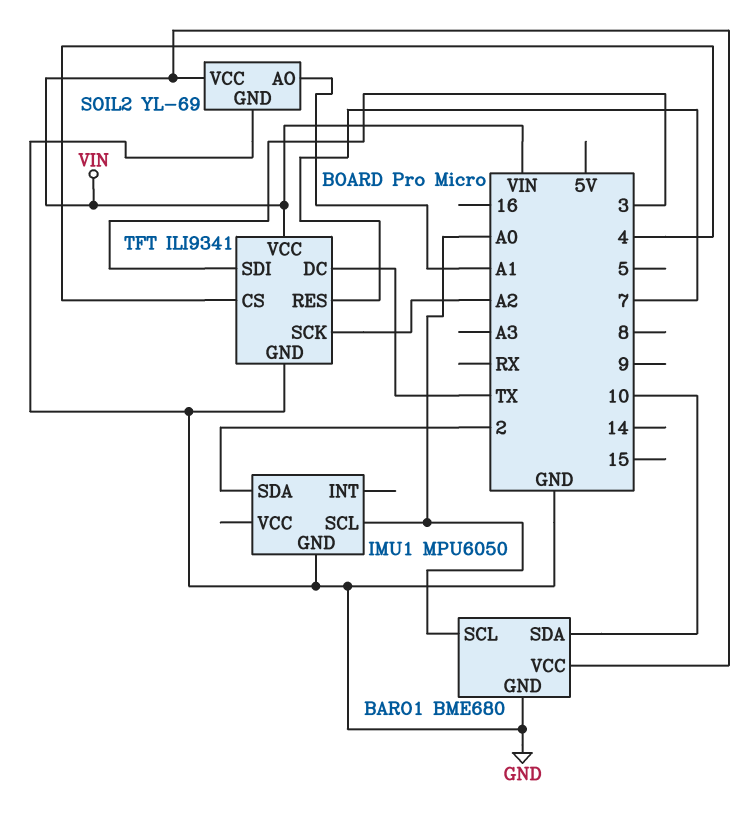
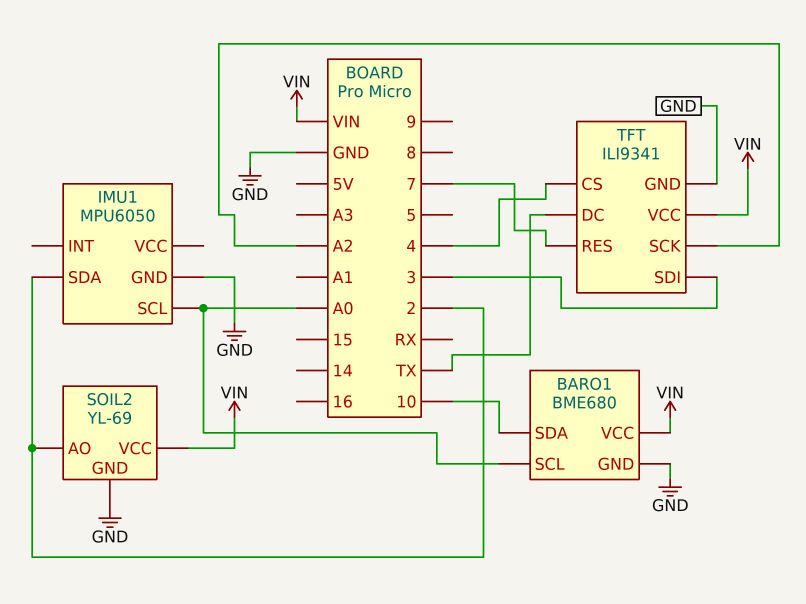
SOIL2 pin AO: A1 -> 2

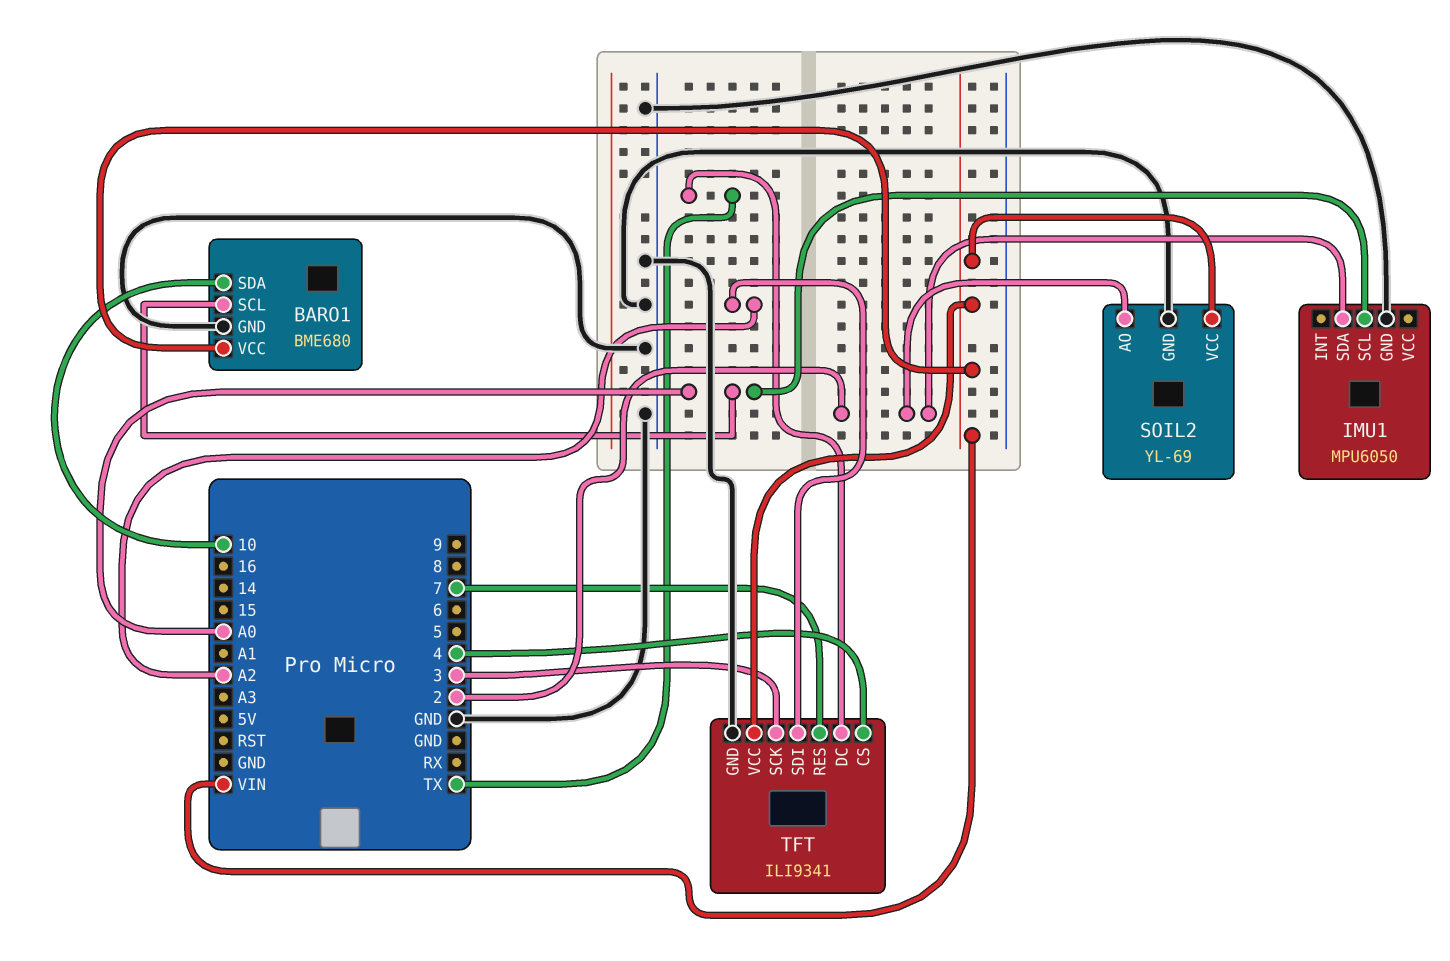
TFT pin SCK: A2 -> 3
TFT pin SDI: 3 -> A2

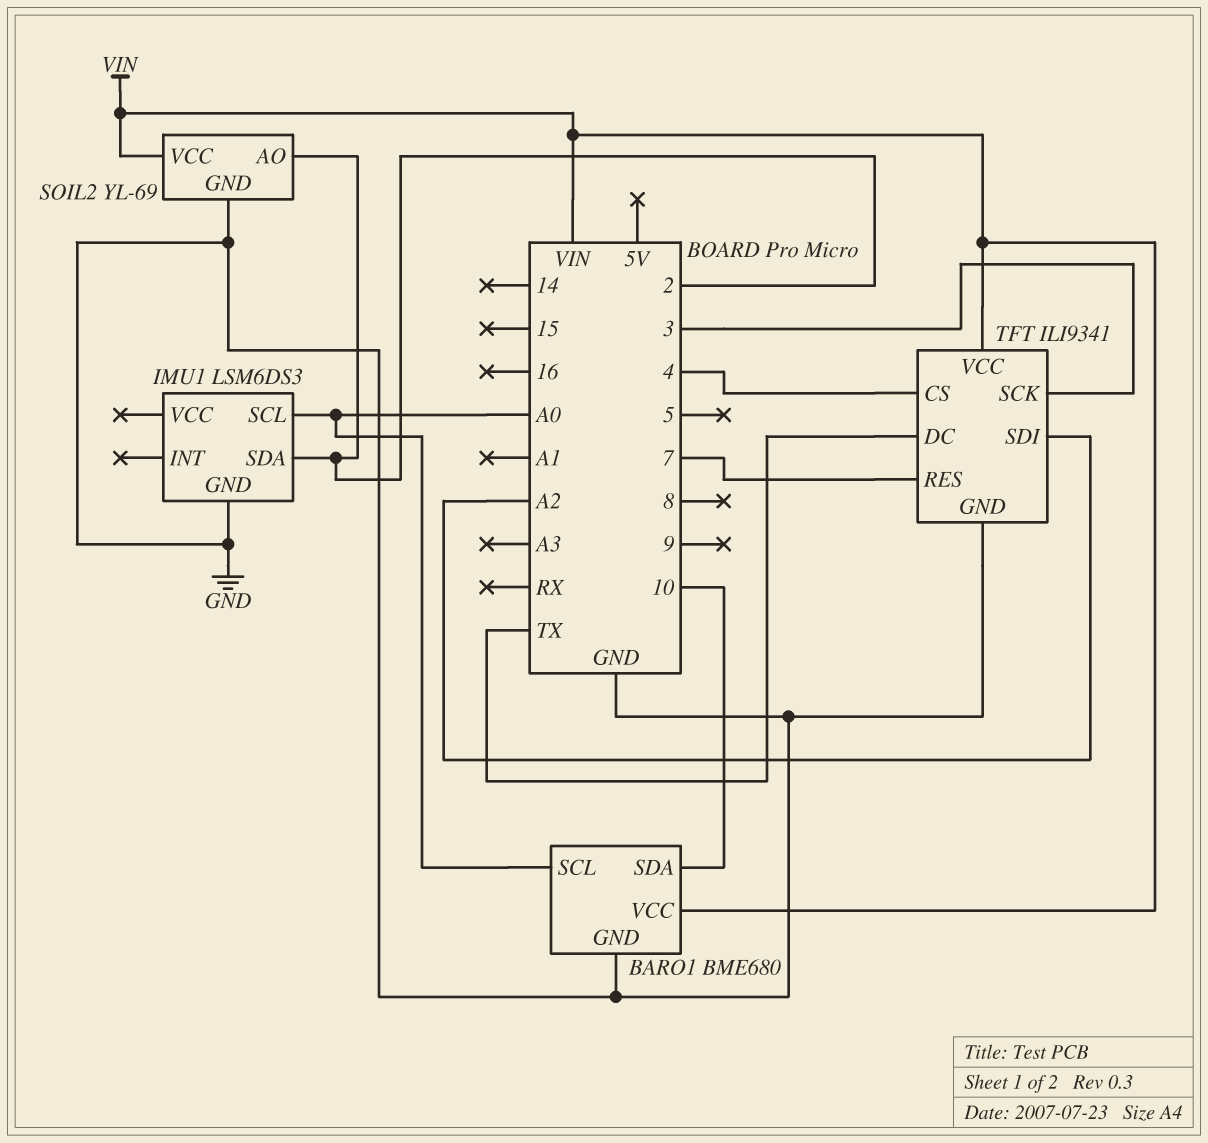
IMU1: MPU6050 -> LSM6DS3

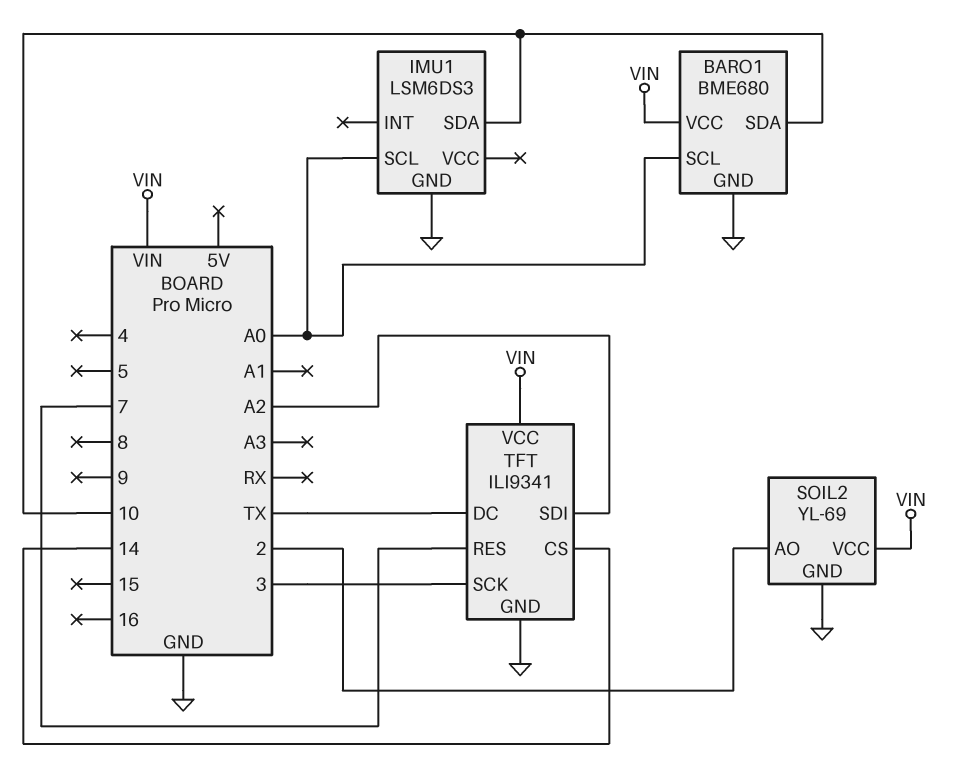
IMU1 pin SDA: 2 -> 10
TFT pin CS: 4 -> 14

